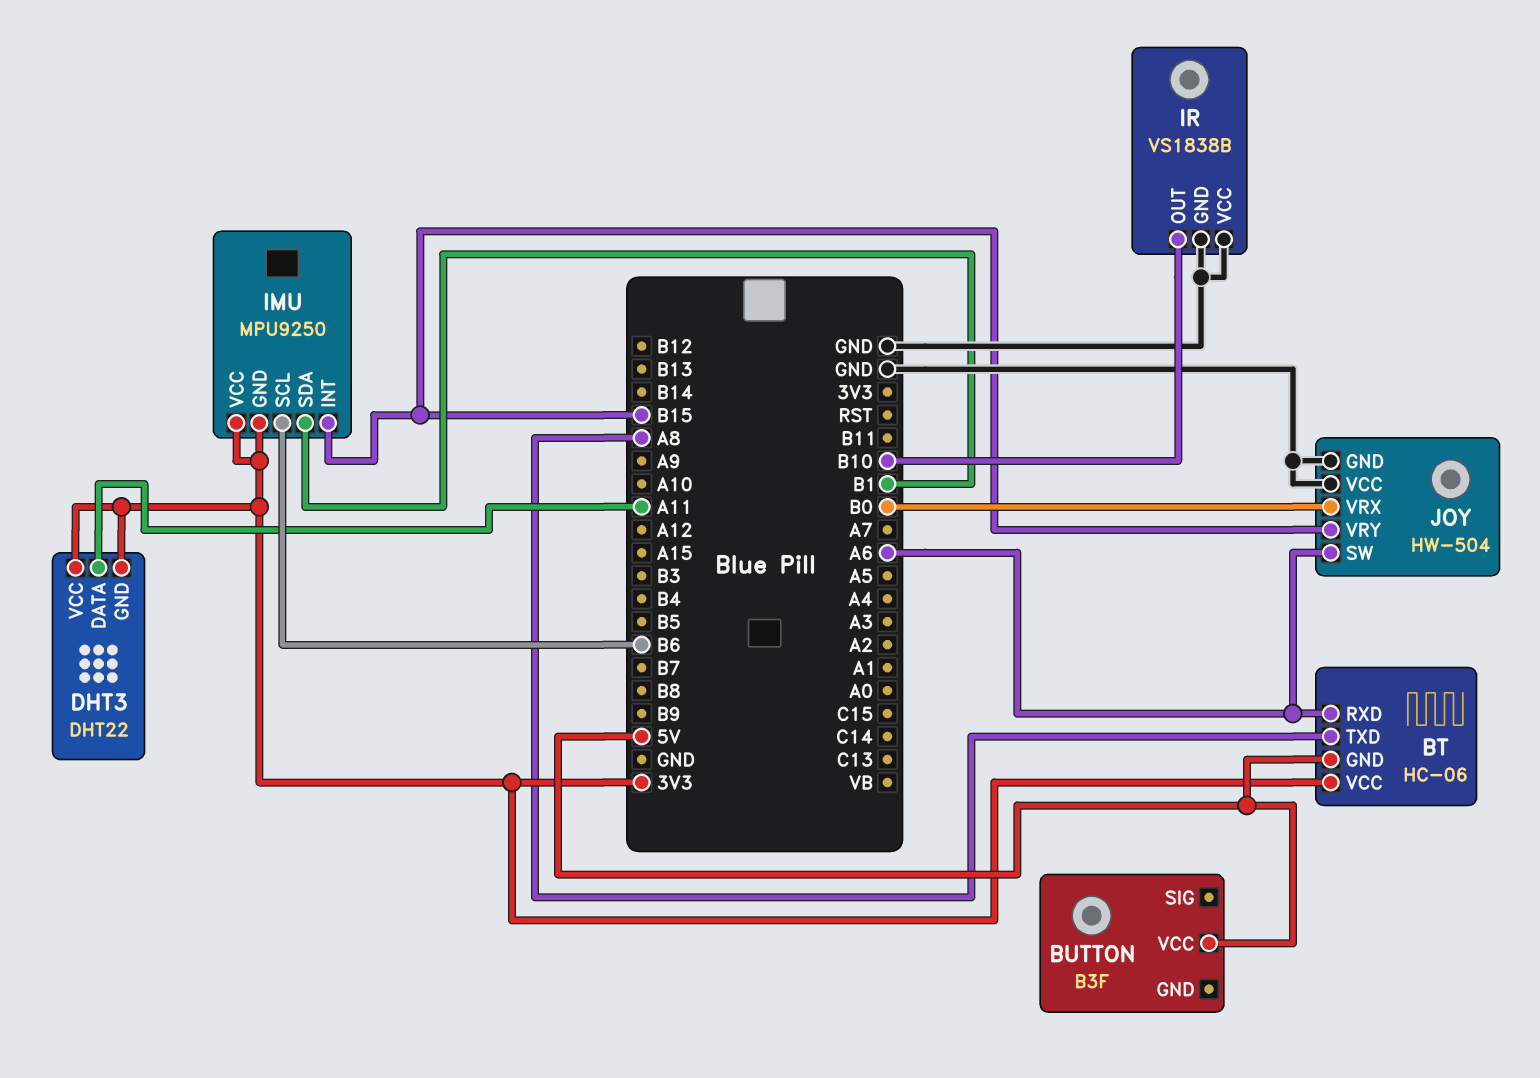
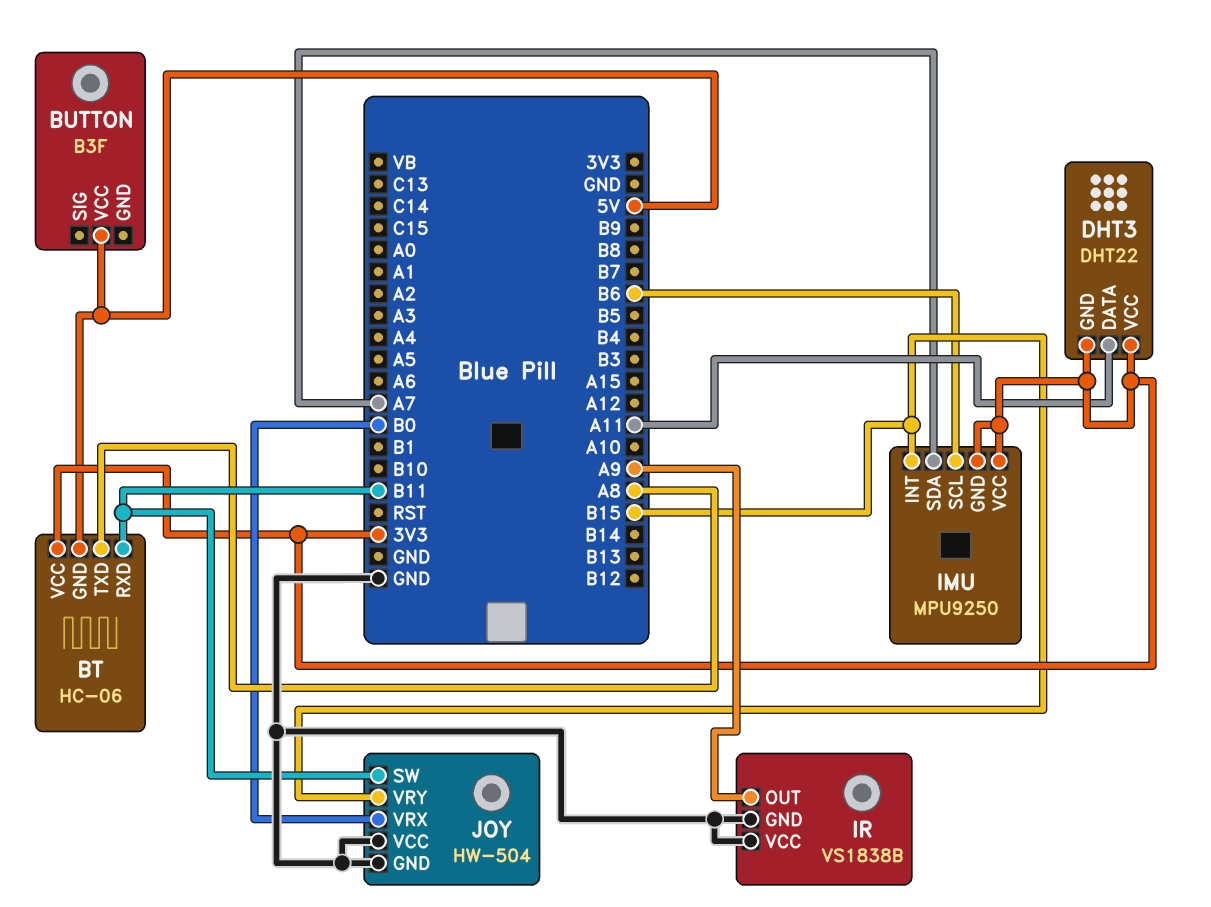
BT pin RXD: A6 -> B11
IMU pin SDA: B1 -> A7
IR pin OUT: B10 -> A9
JOY pin SW: A6 -> B11

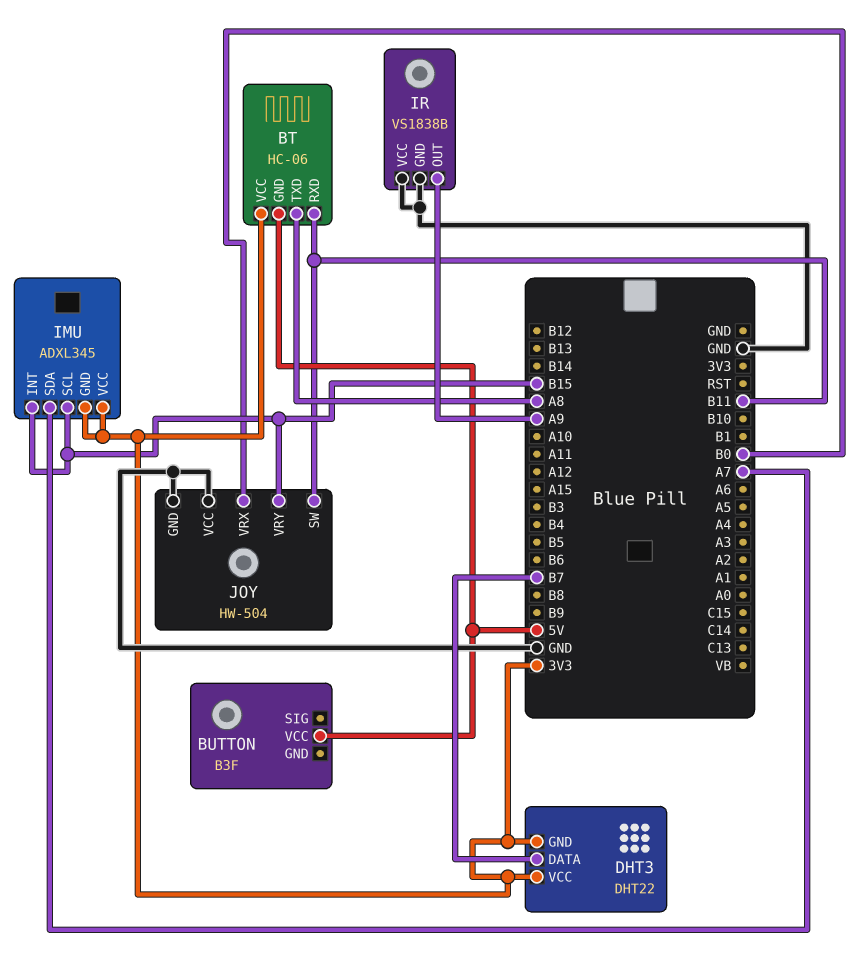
DHT3 pin DATA: A11 -> B7
IMU: MPU9250 -> ADXL345
IMU pin SCL: B6 -> B15

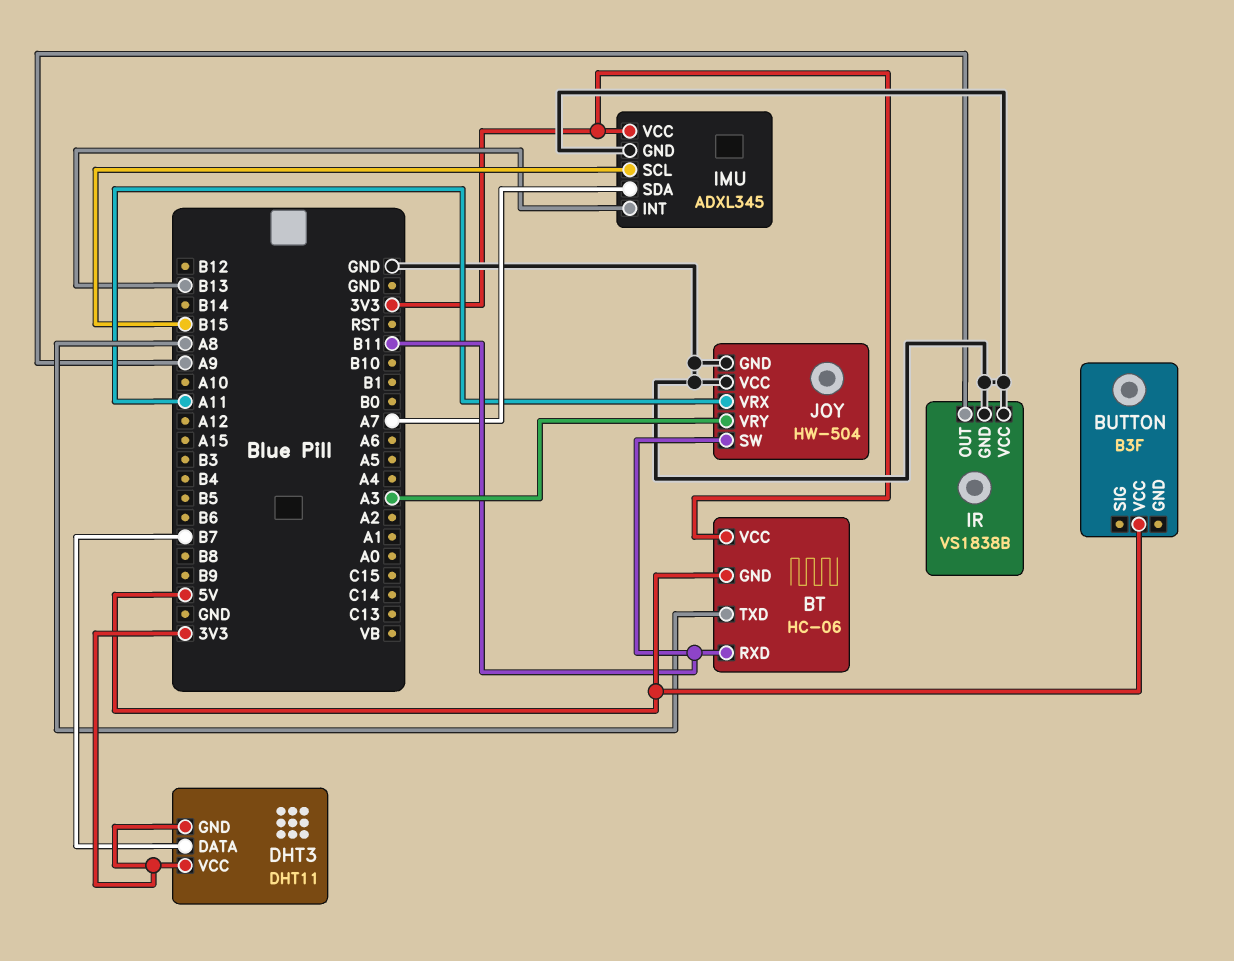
DHT3: DHT22 -> DHT11
IMU pin GND: 3V3 -> GND
IMU pin INT: B15 -> B13
JOY pin VRX: B0 -> A11
JOY pin VRY: B15 -> A3

